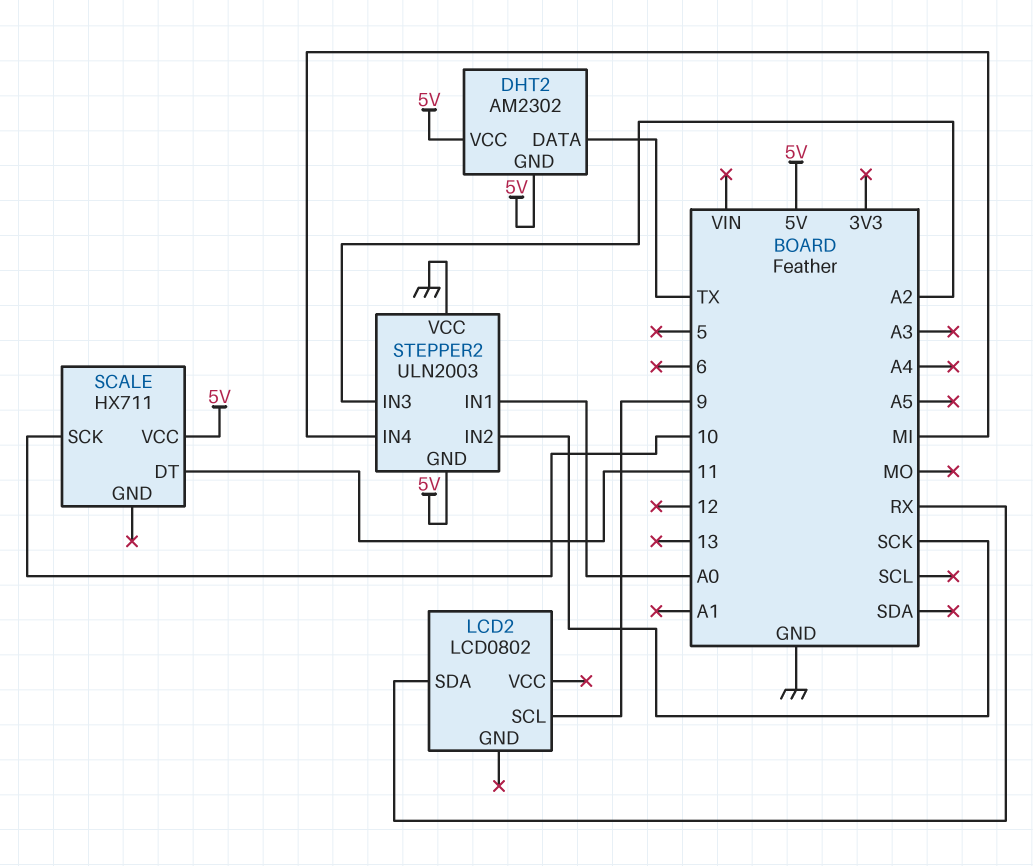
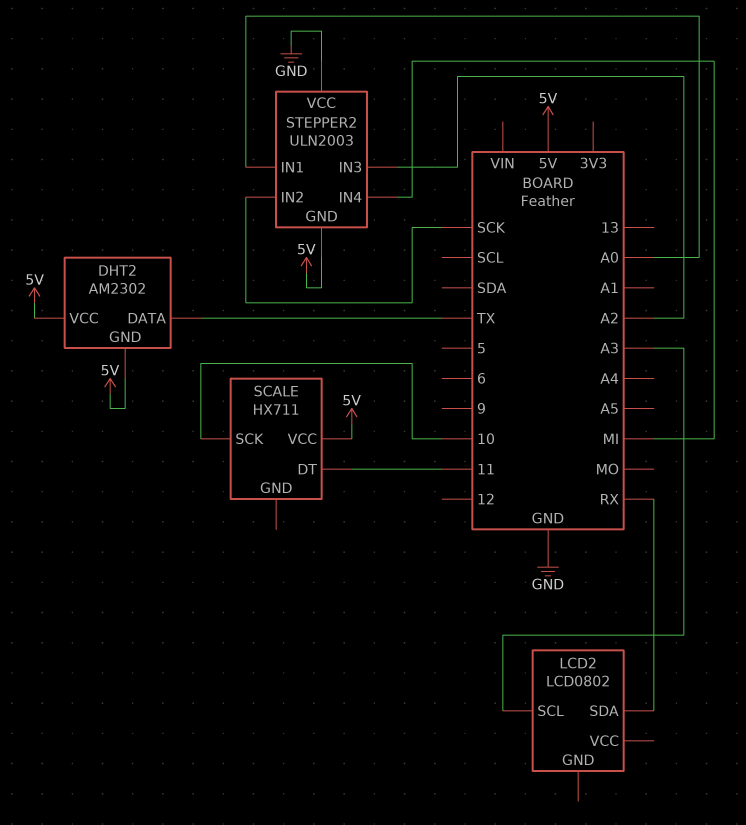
LCD2 pin SCL: 9 -> A3

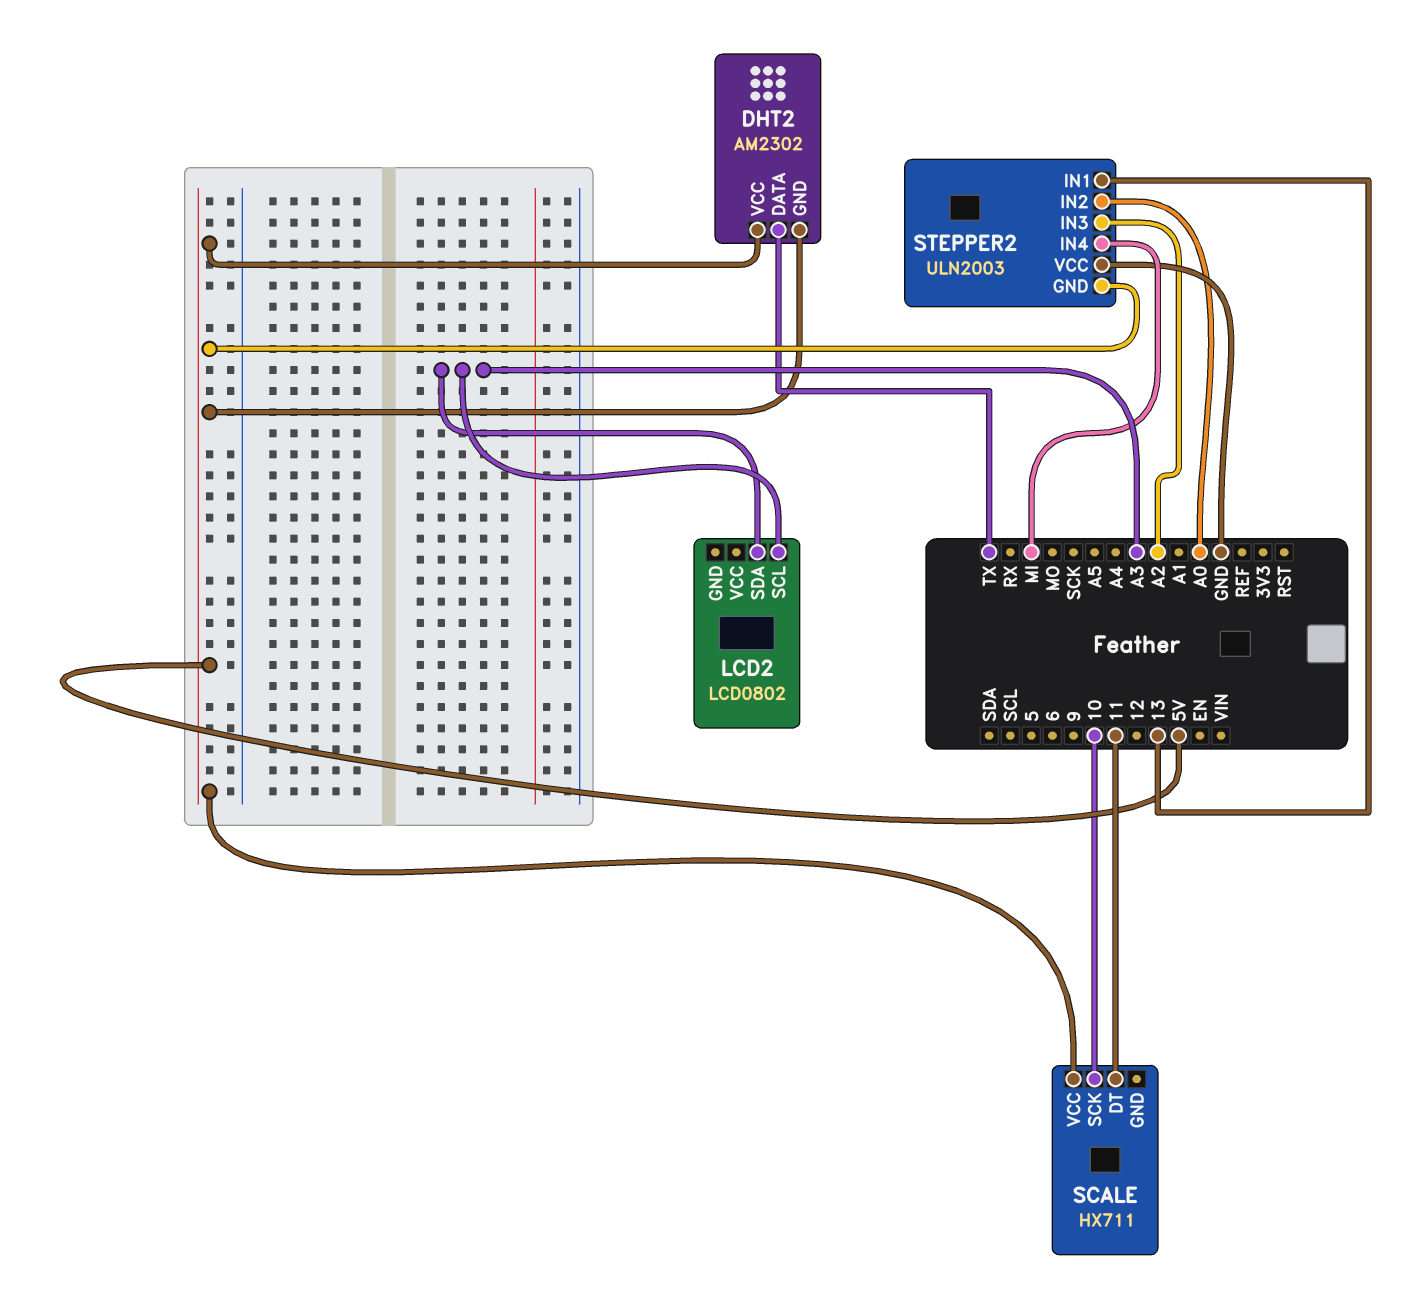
LCD2 pin SDA: RX -> A3
STEPPER2 pin IN1: A0 -> 13
STEPPER2 pin IN2: SCK -> A0

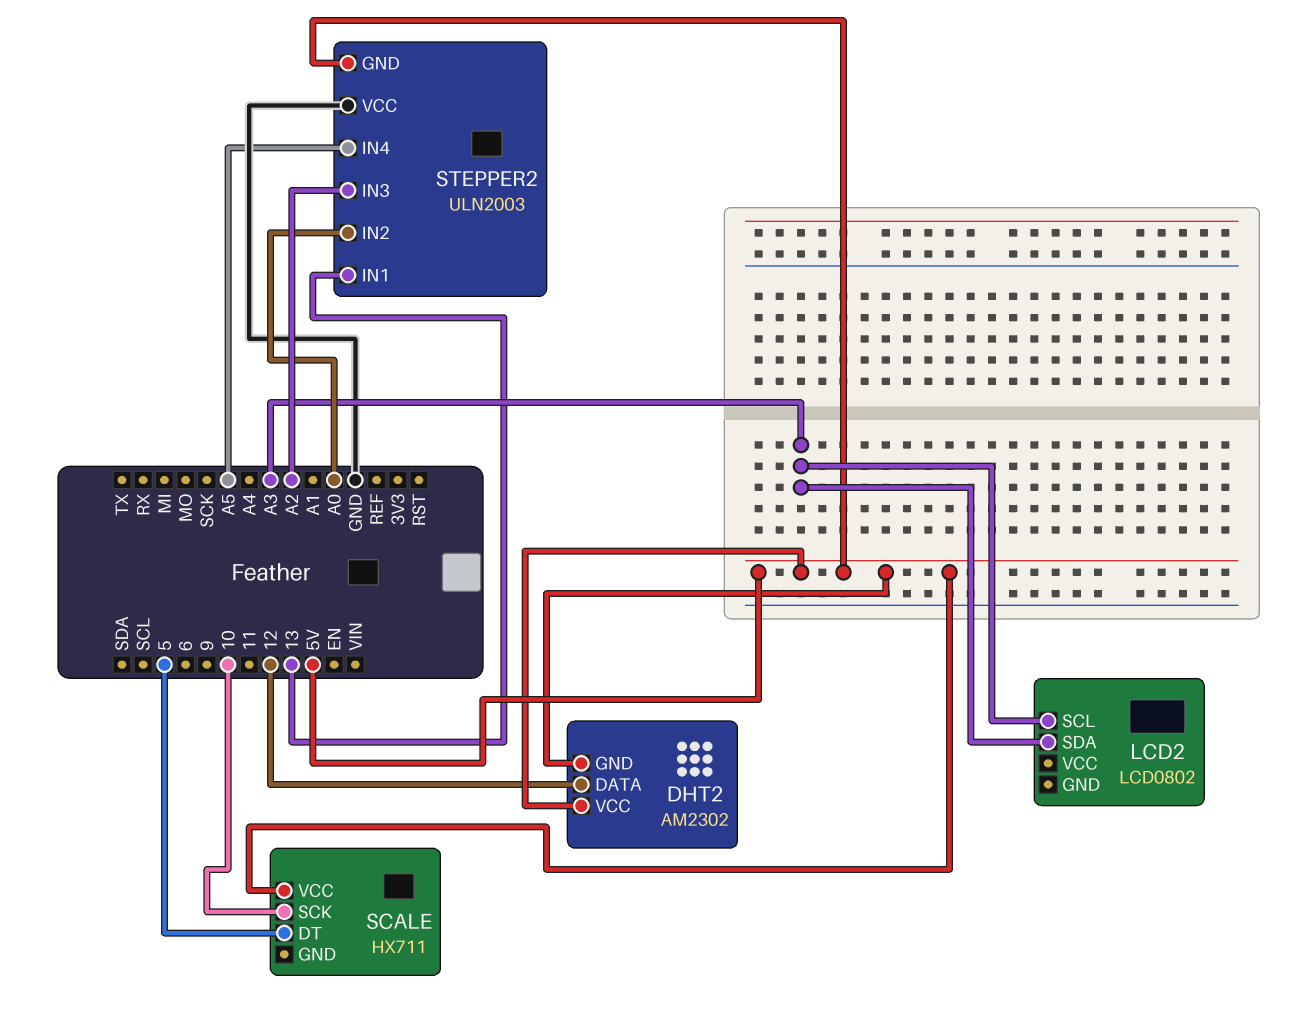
DHT2 pin DATA: TX -> 12
SCALE pin DT: 11 -> 5
STEPPER2 pin IN4: MI -> A5

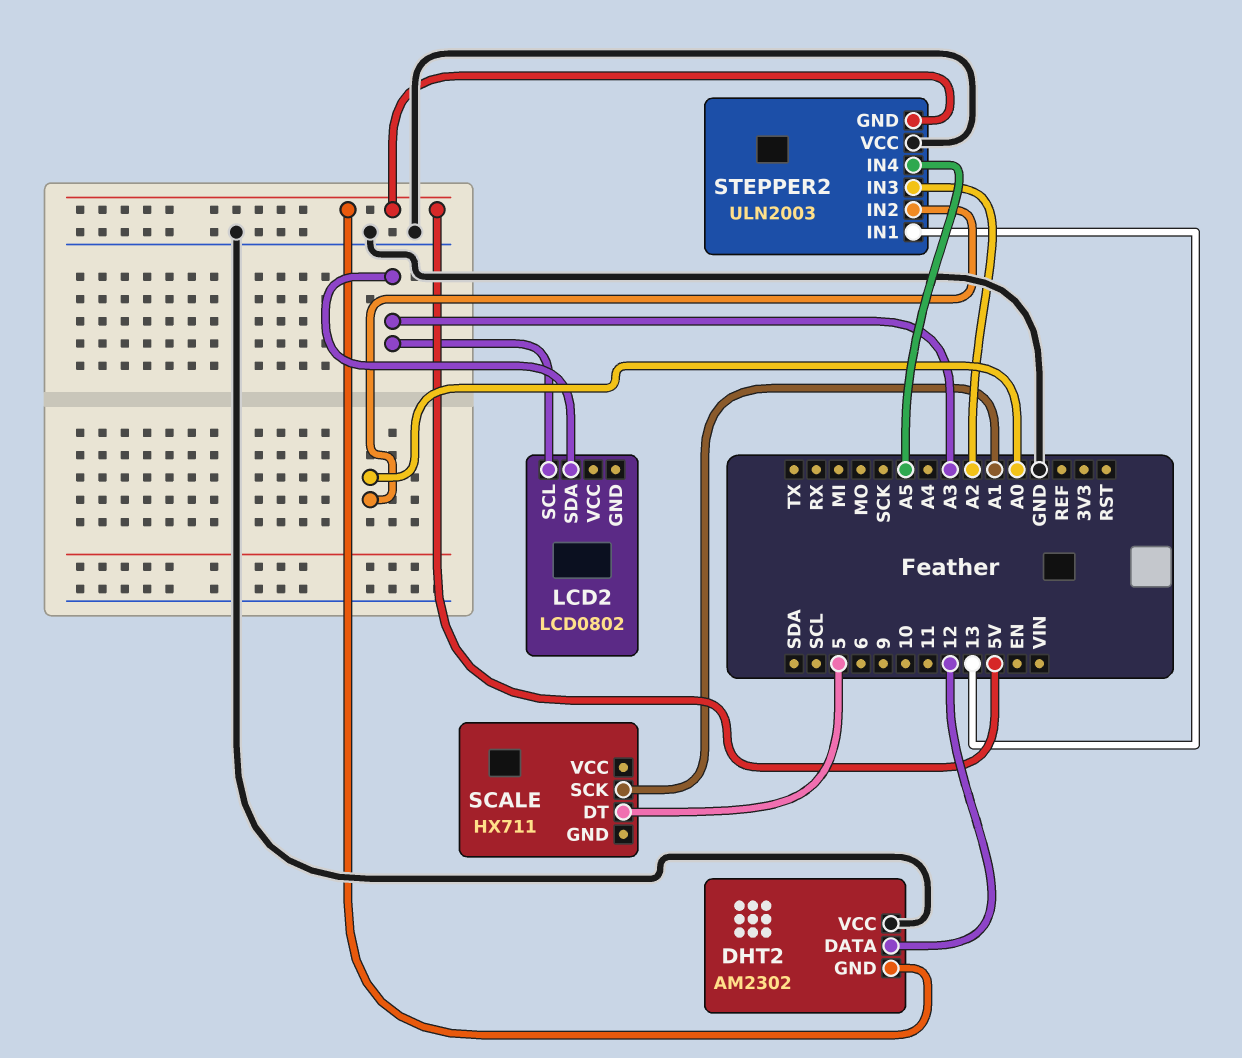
DHT2 pin VCC: 5V -> GND
SCALE pin SCK: 10 -> A1
SCALE pin VCC: 5V -> none

